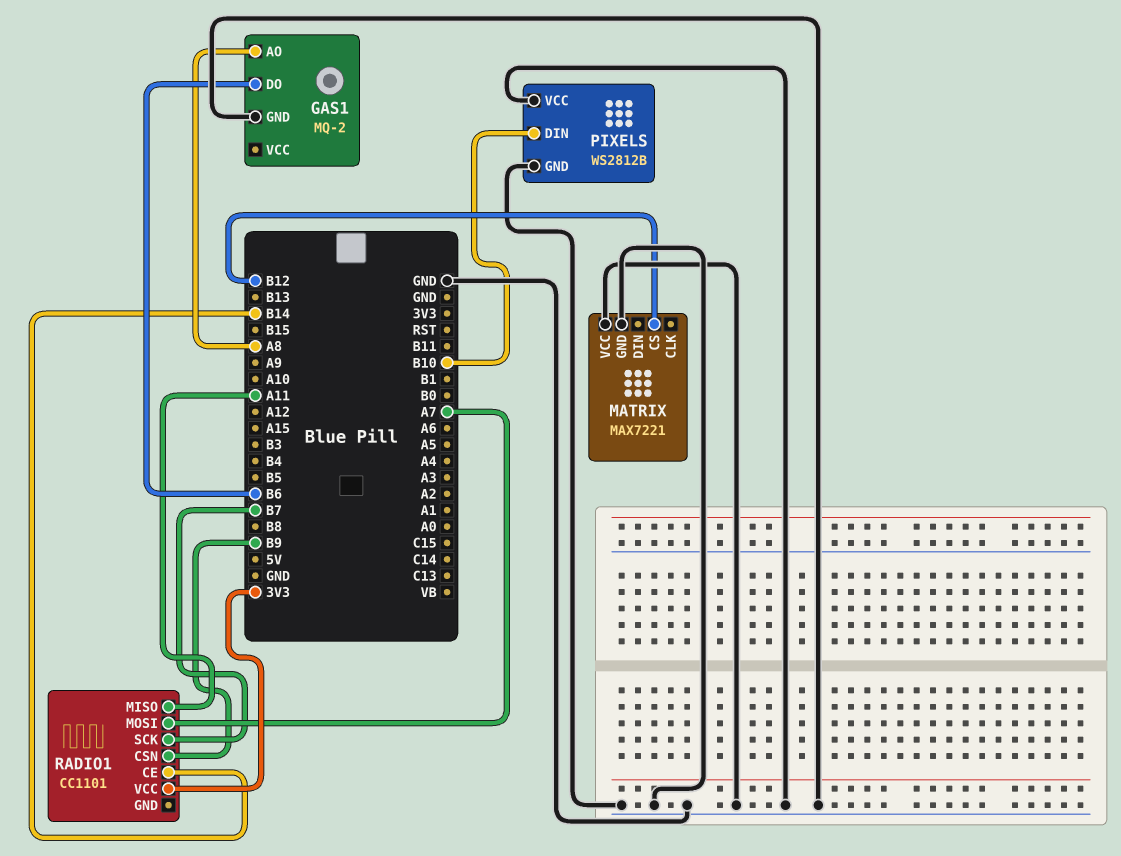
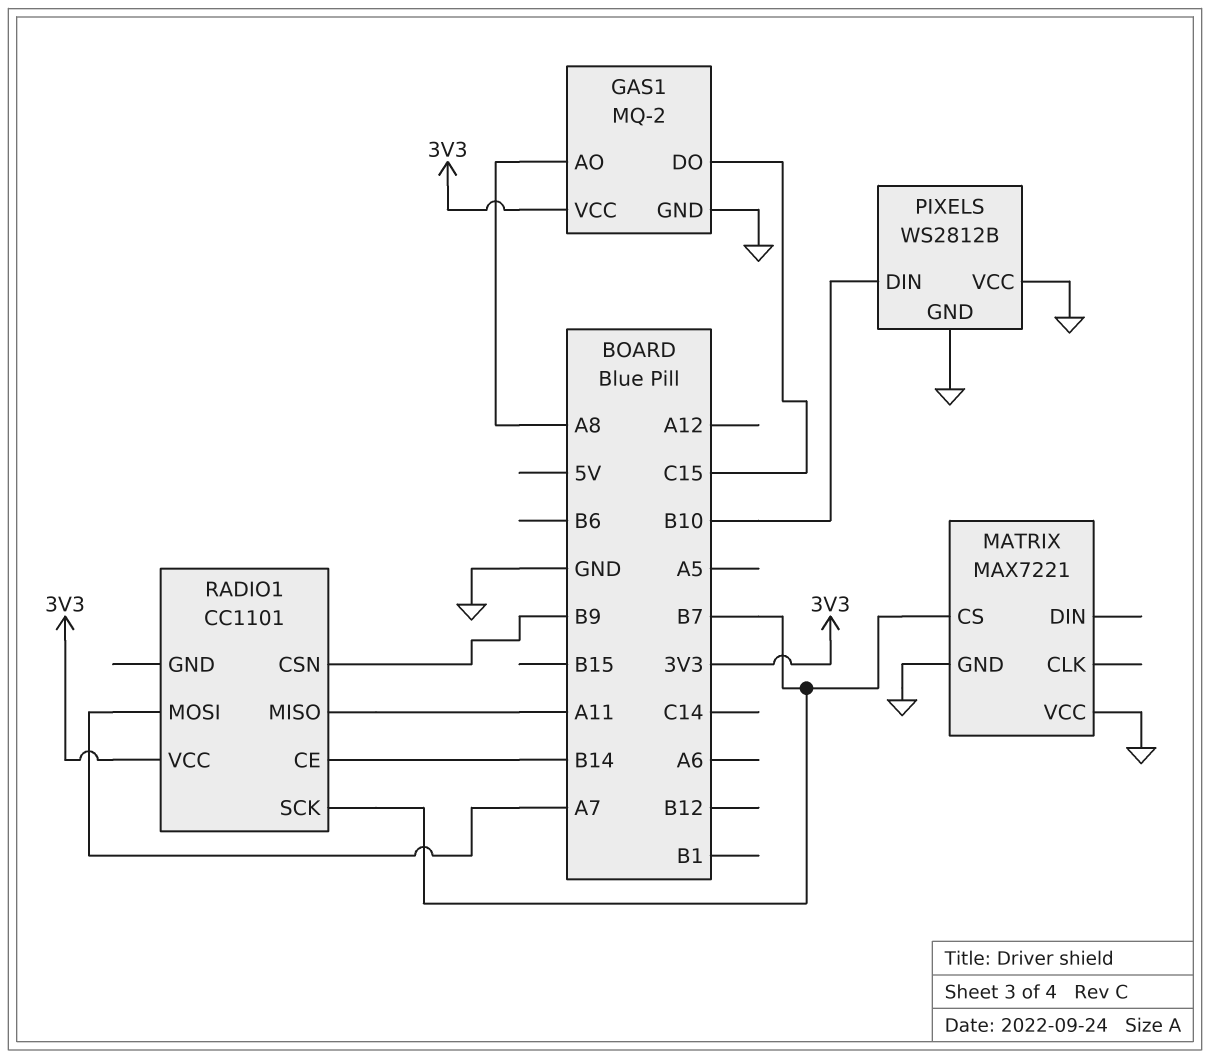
GAS1 pin DO: B6 -> C15
GAS1 pin VCC: none -> 3V3
MATRIX pin CS: B12 -> B7

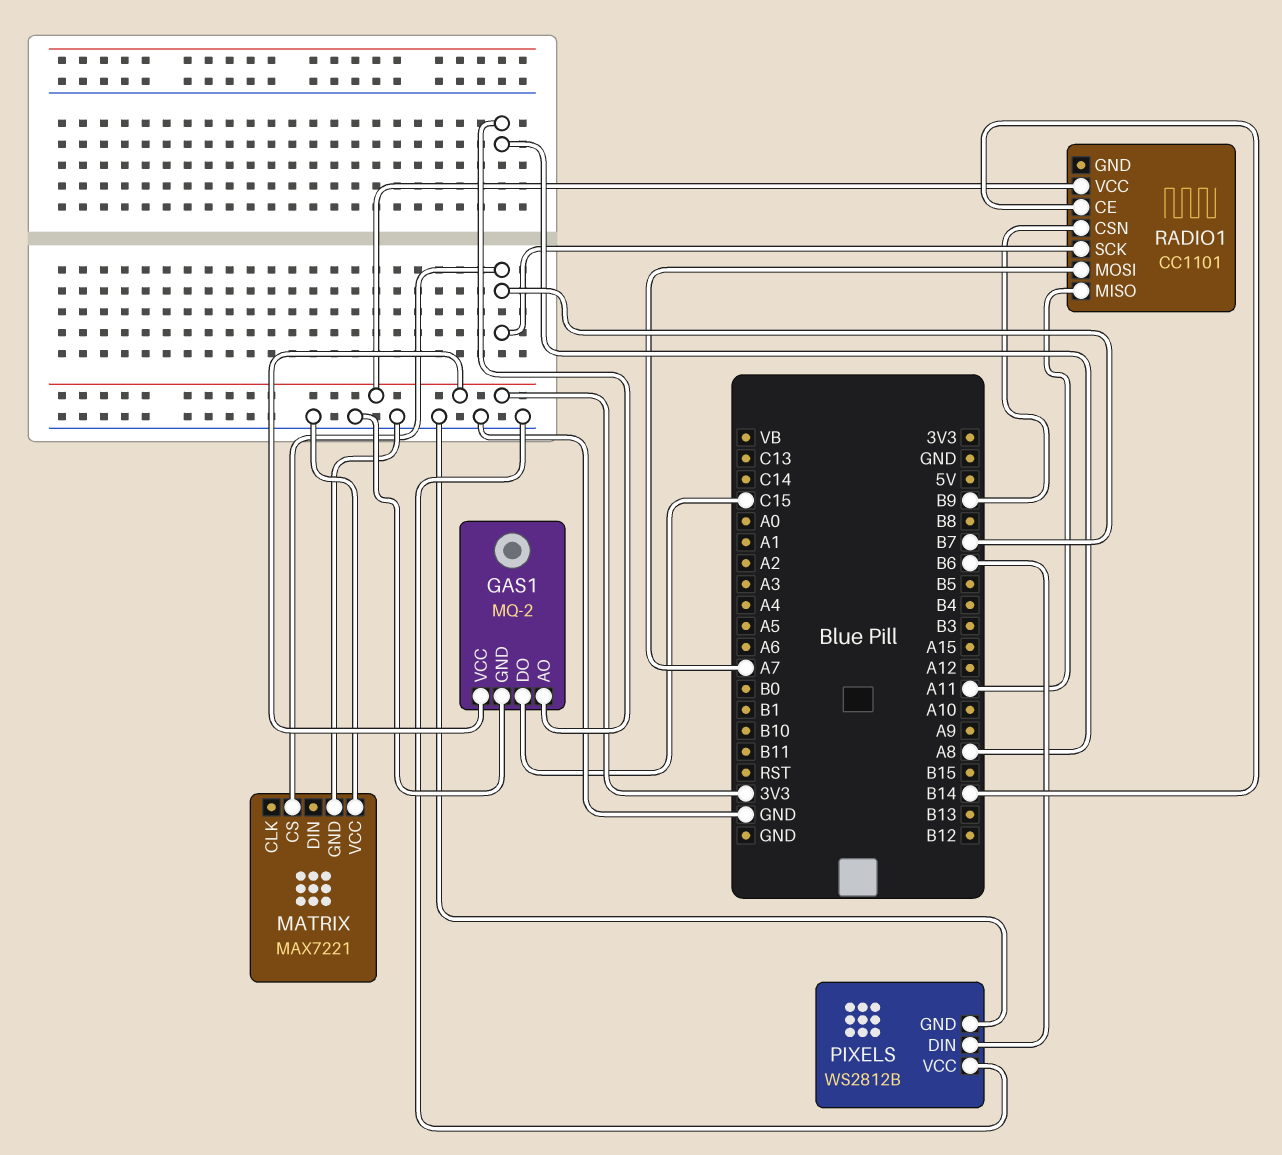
PIXELS pin DIN: B10 -> B6

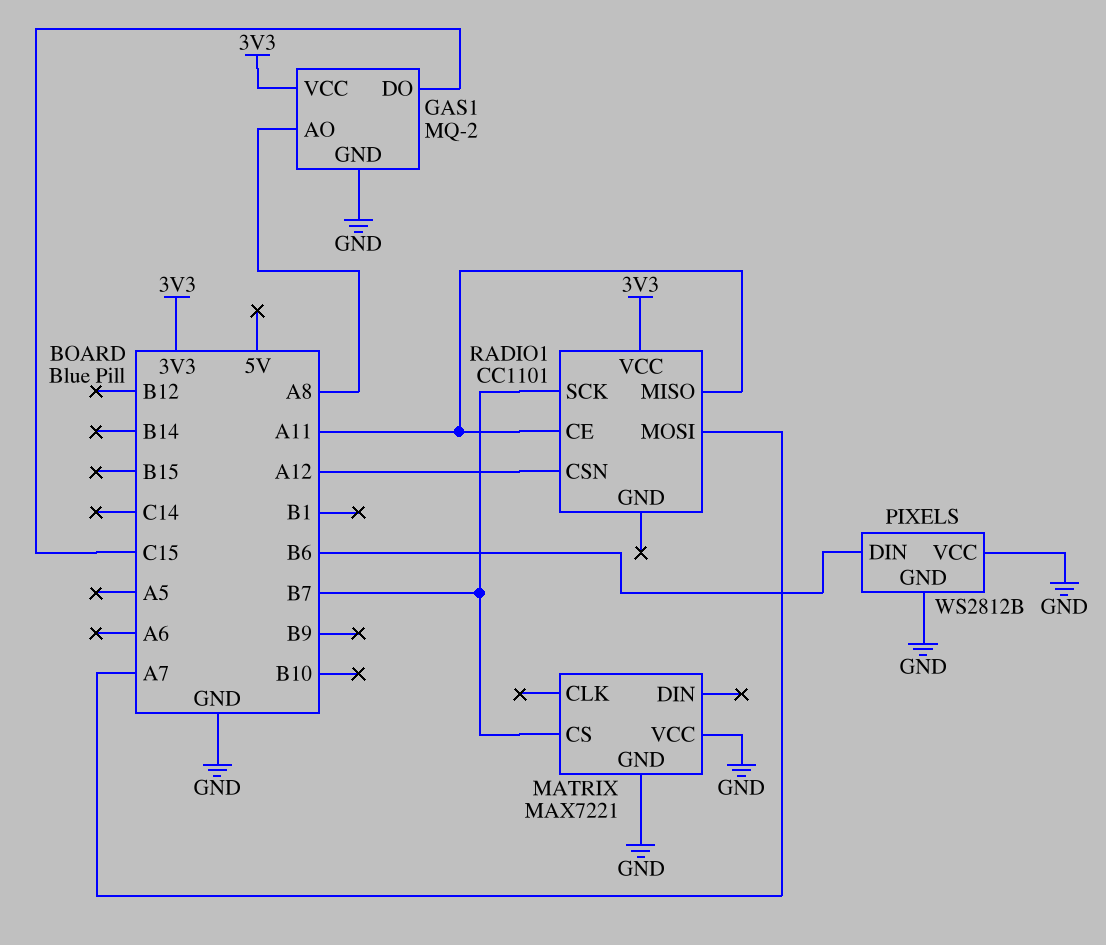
RADIO1 pin CE: B14 -> A11
RADIO1 pin CSN: B9 -> A12

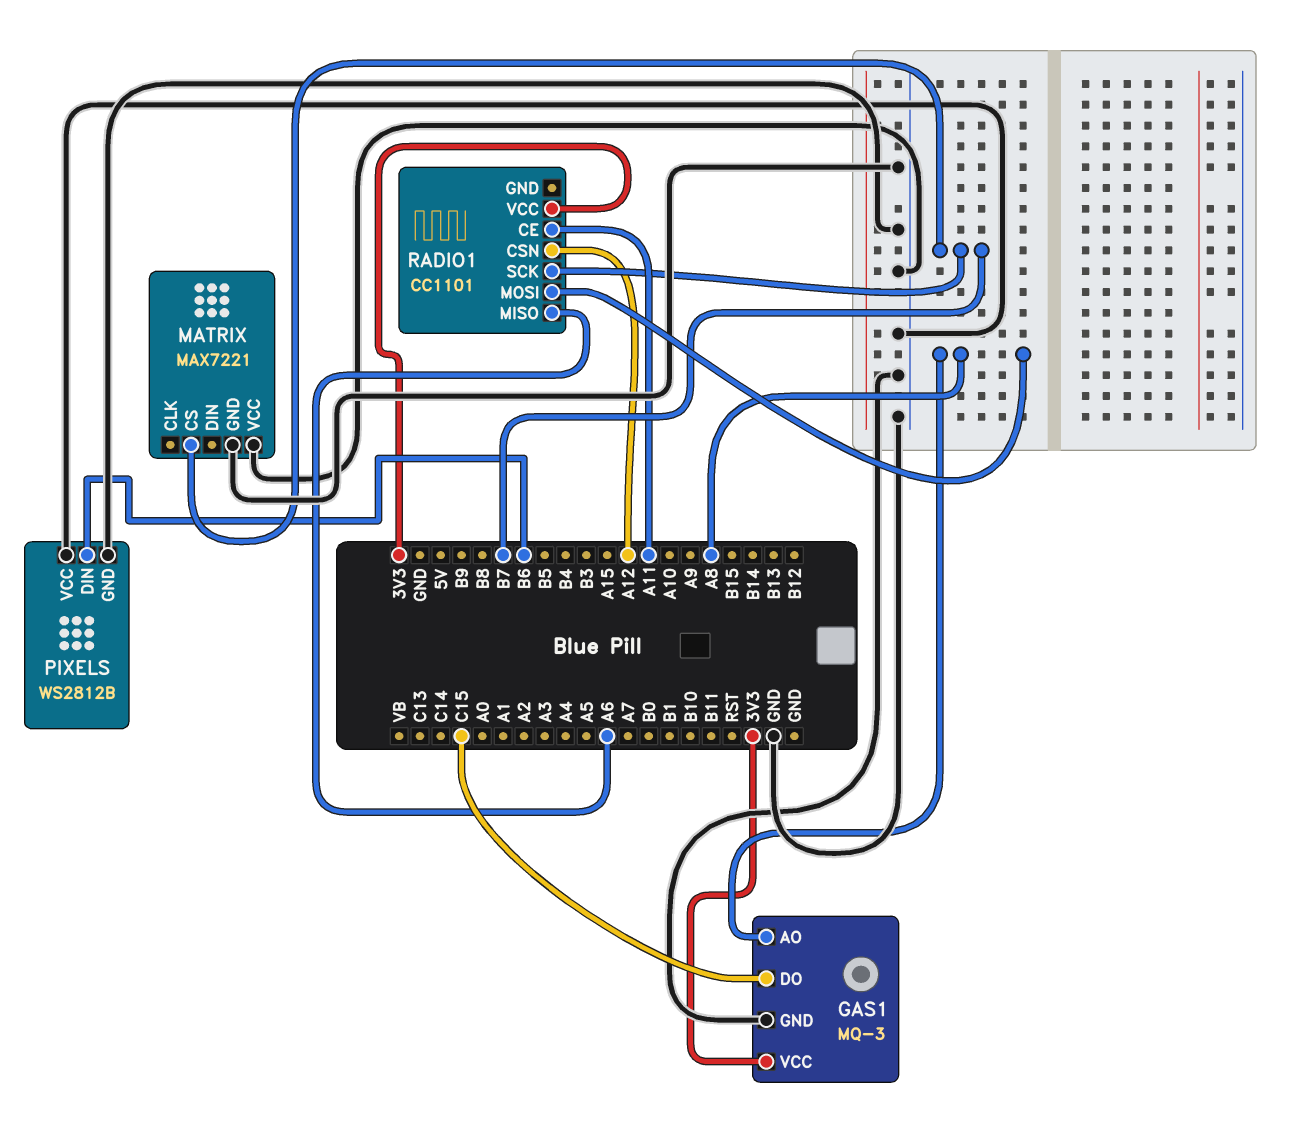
GAS1: MQ-2 -> MQ-3
RADIO1 pin MISO: A11 -> A6
RADIO1 pin MOSI: A7 -> A8

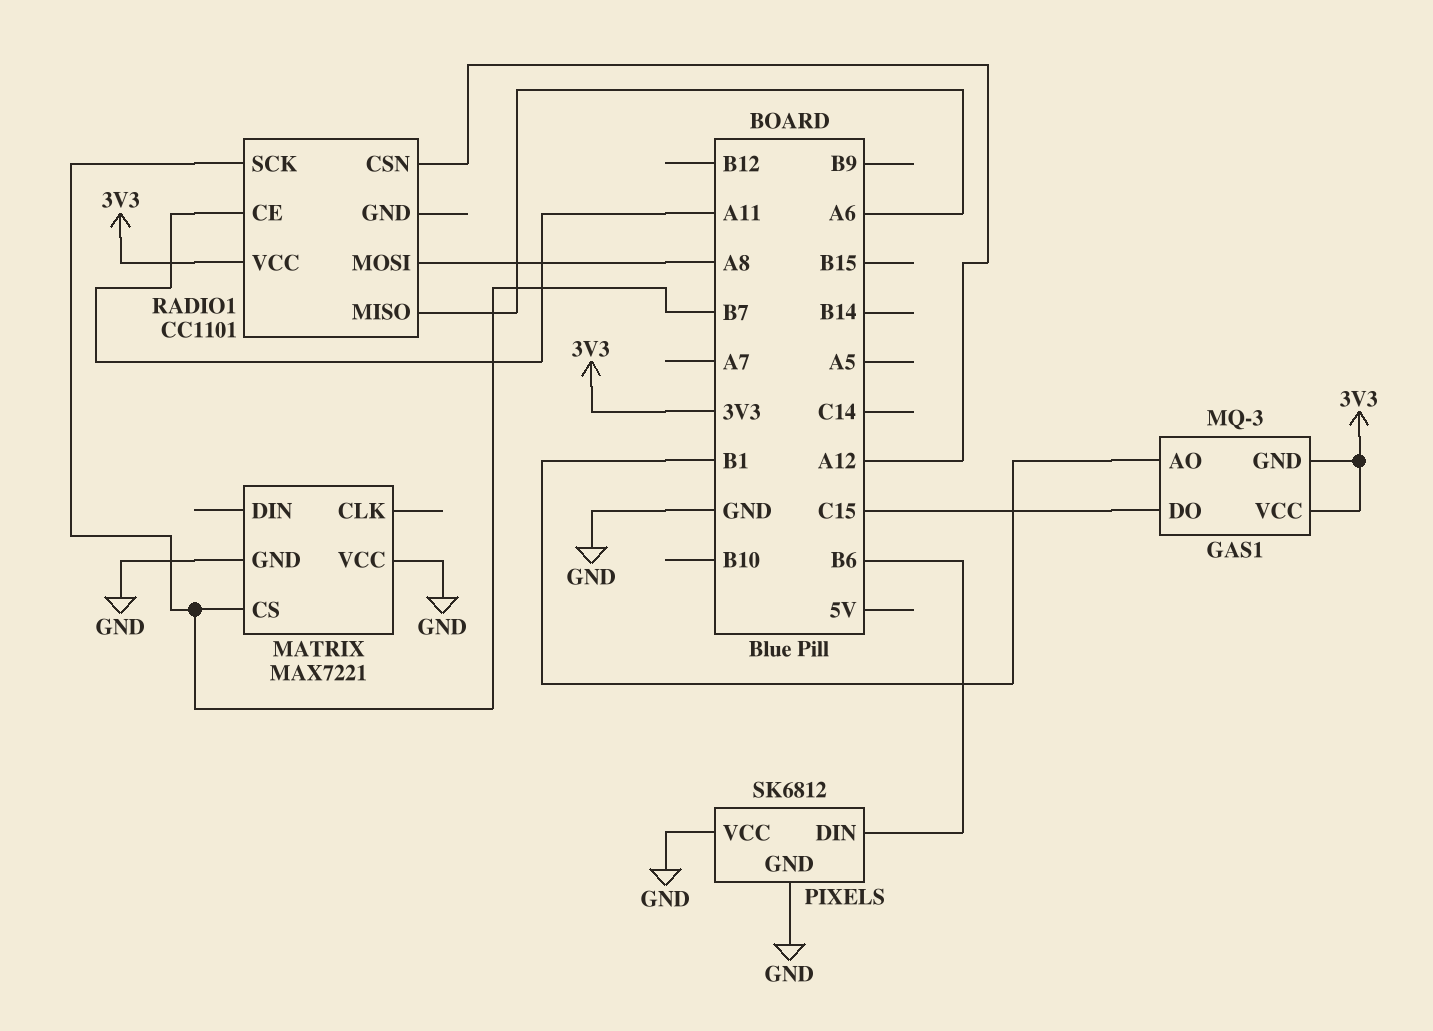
GAS1 pin AO: A8 -> B1
GAS1 pin GND: GND -> 3V3
PIXELS: WS2812B -> SK6812

